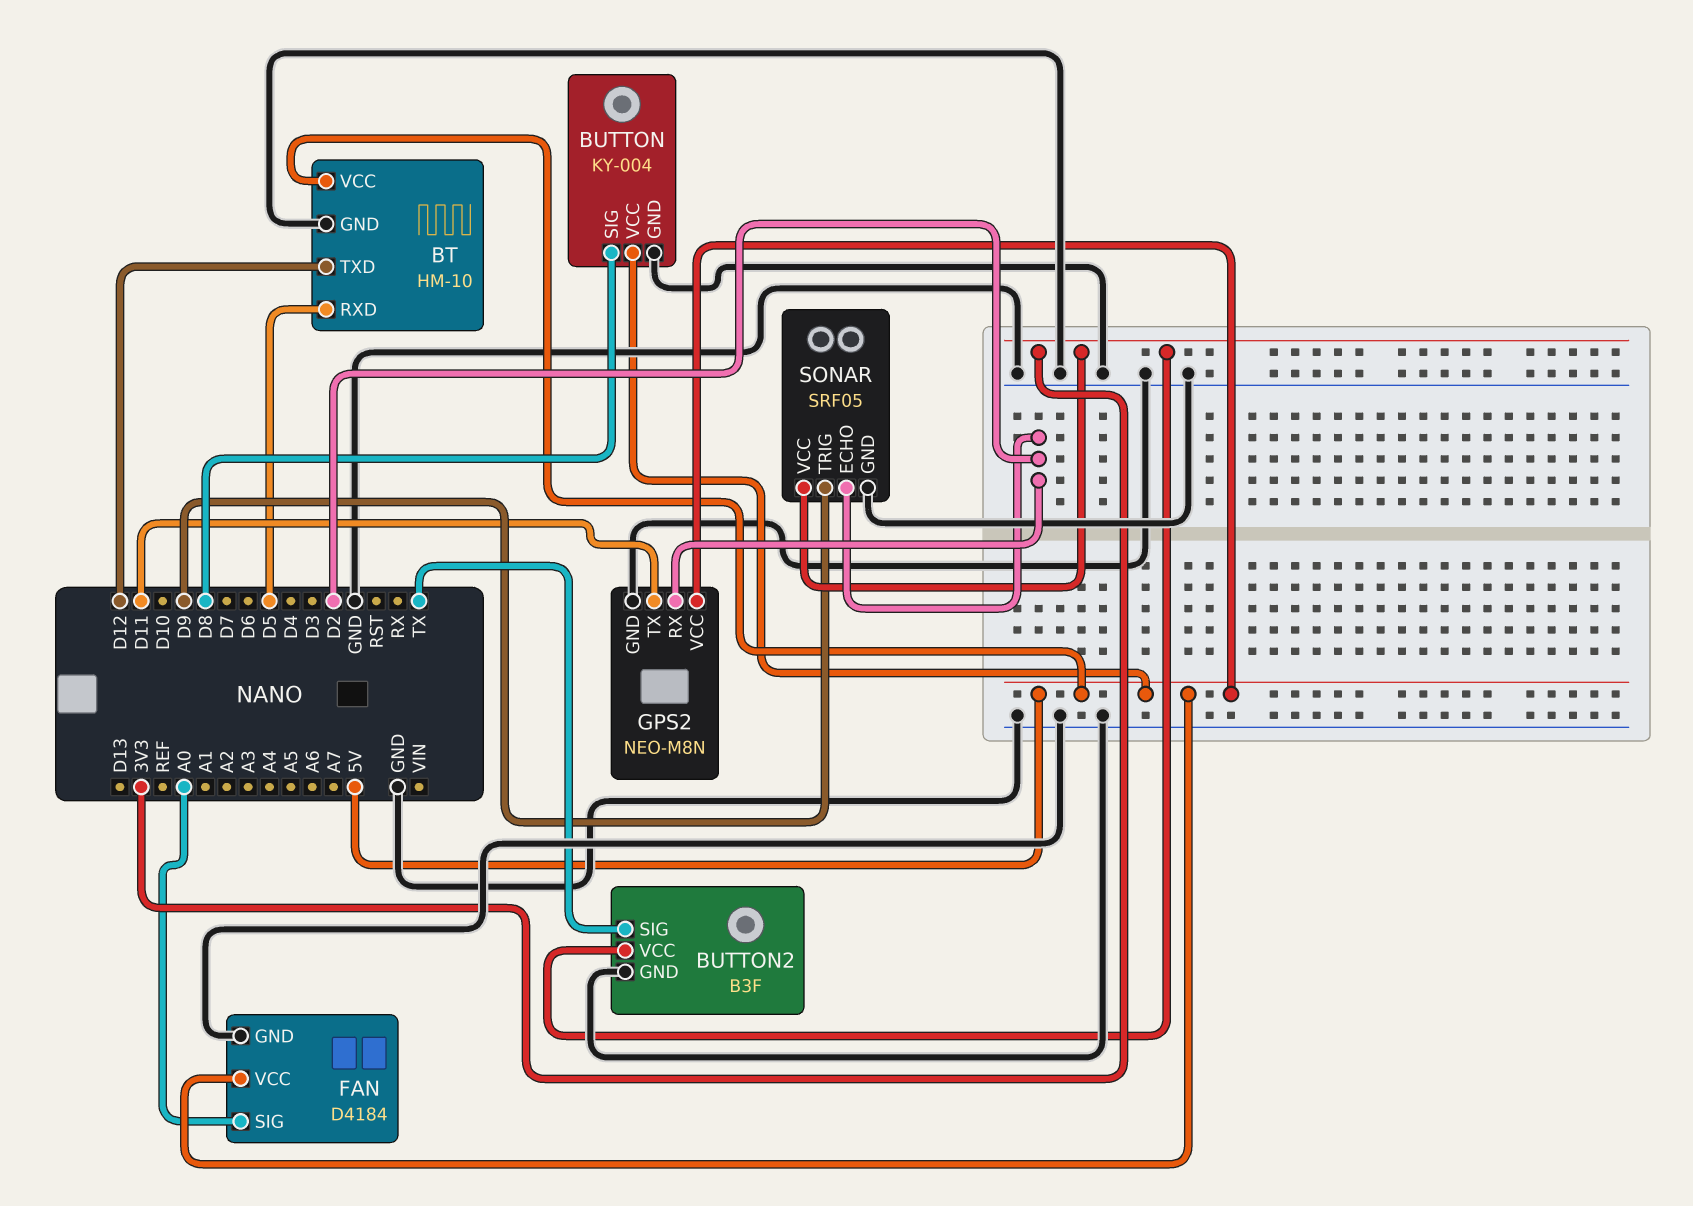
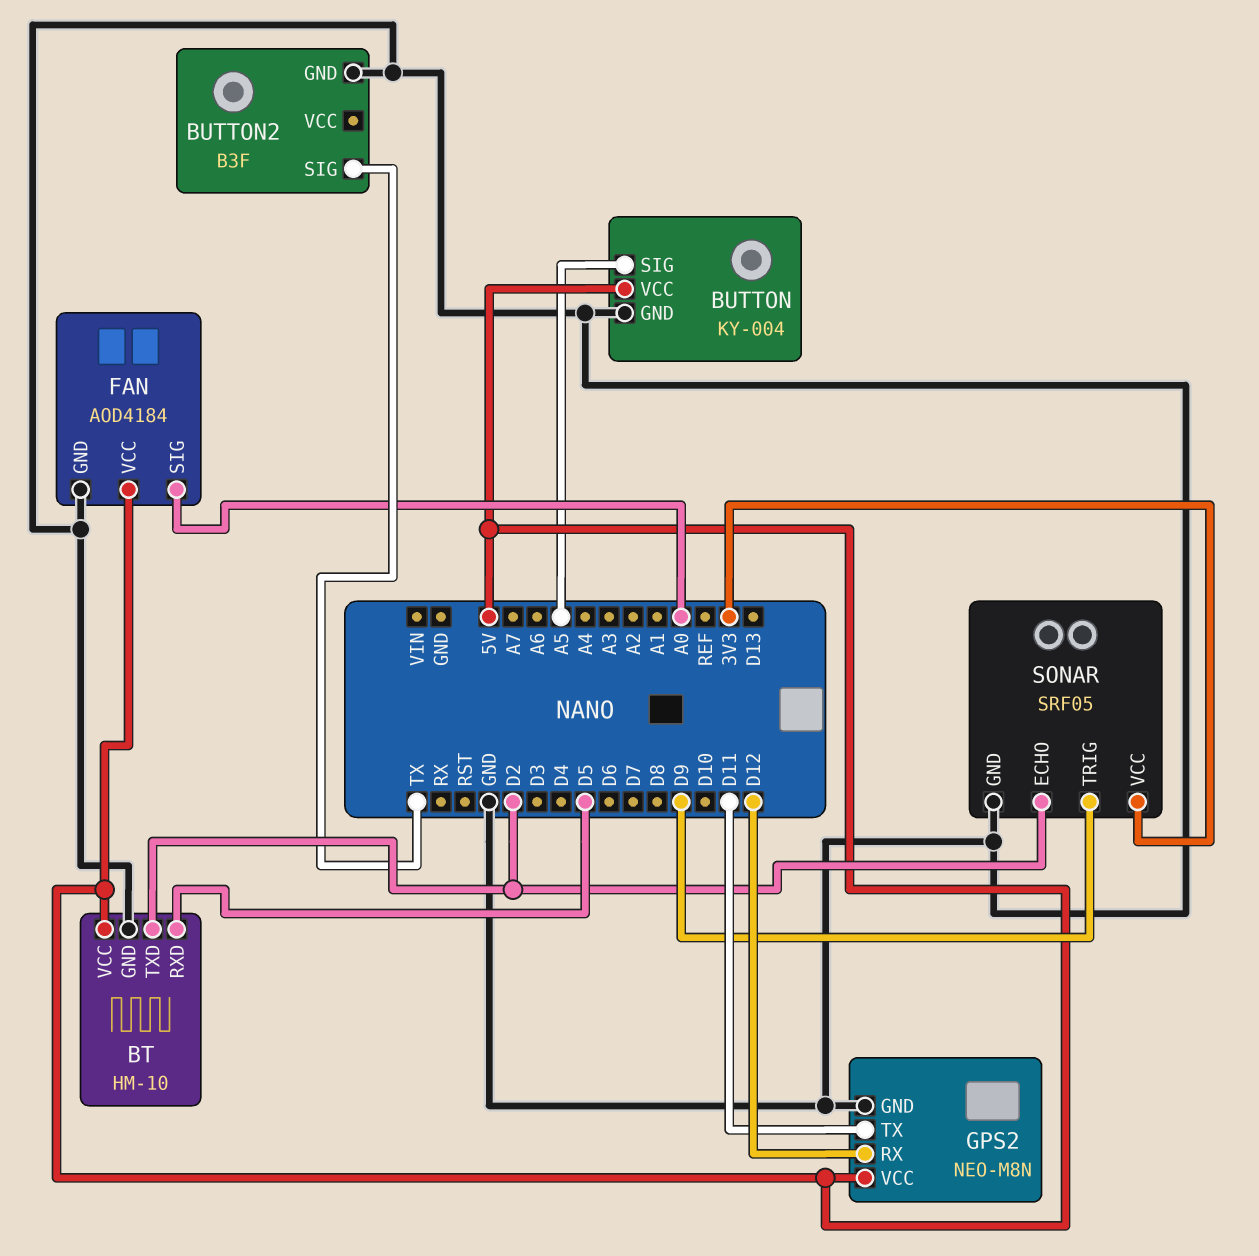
BT pin TXD: D12 -> D2
BUTTON pin SIG: D8 -> A5
BUTTON2 pin VCC: 3V3 -> none
FAN: D4184 -> AOD4184
GPS2 pin RX: D2 -> D12

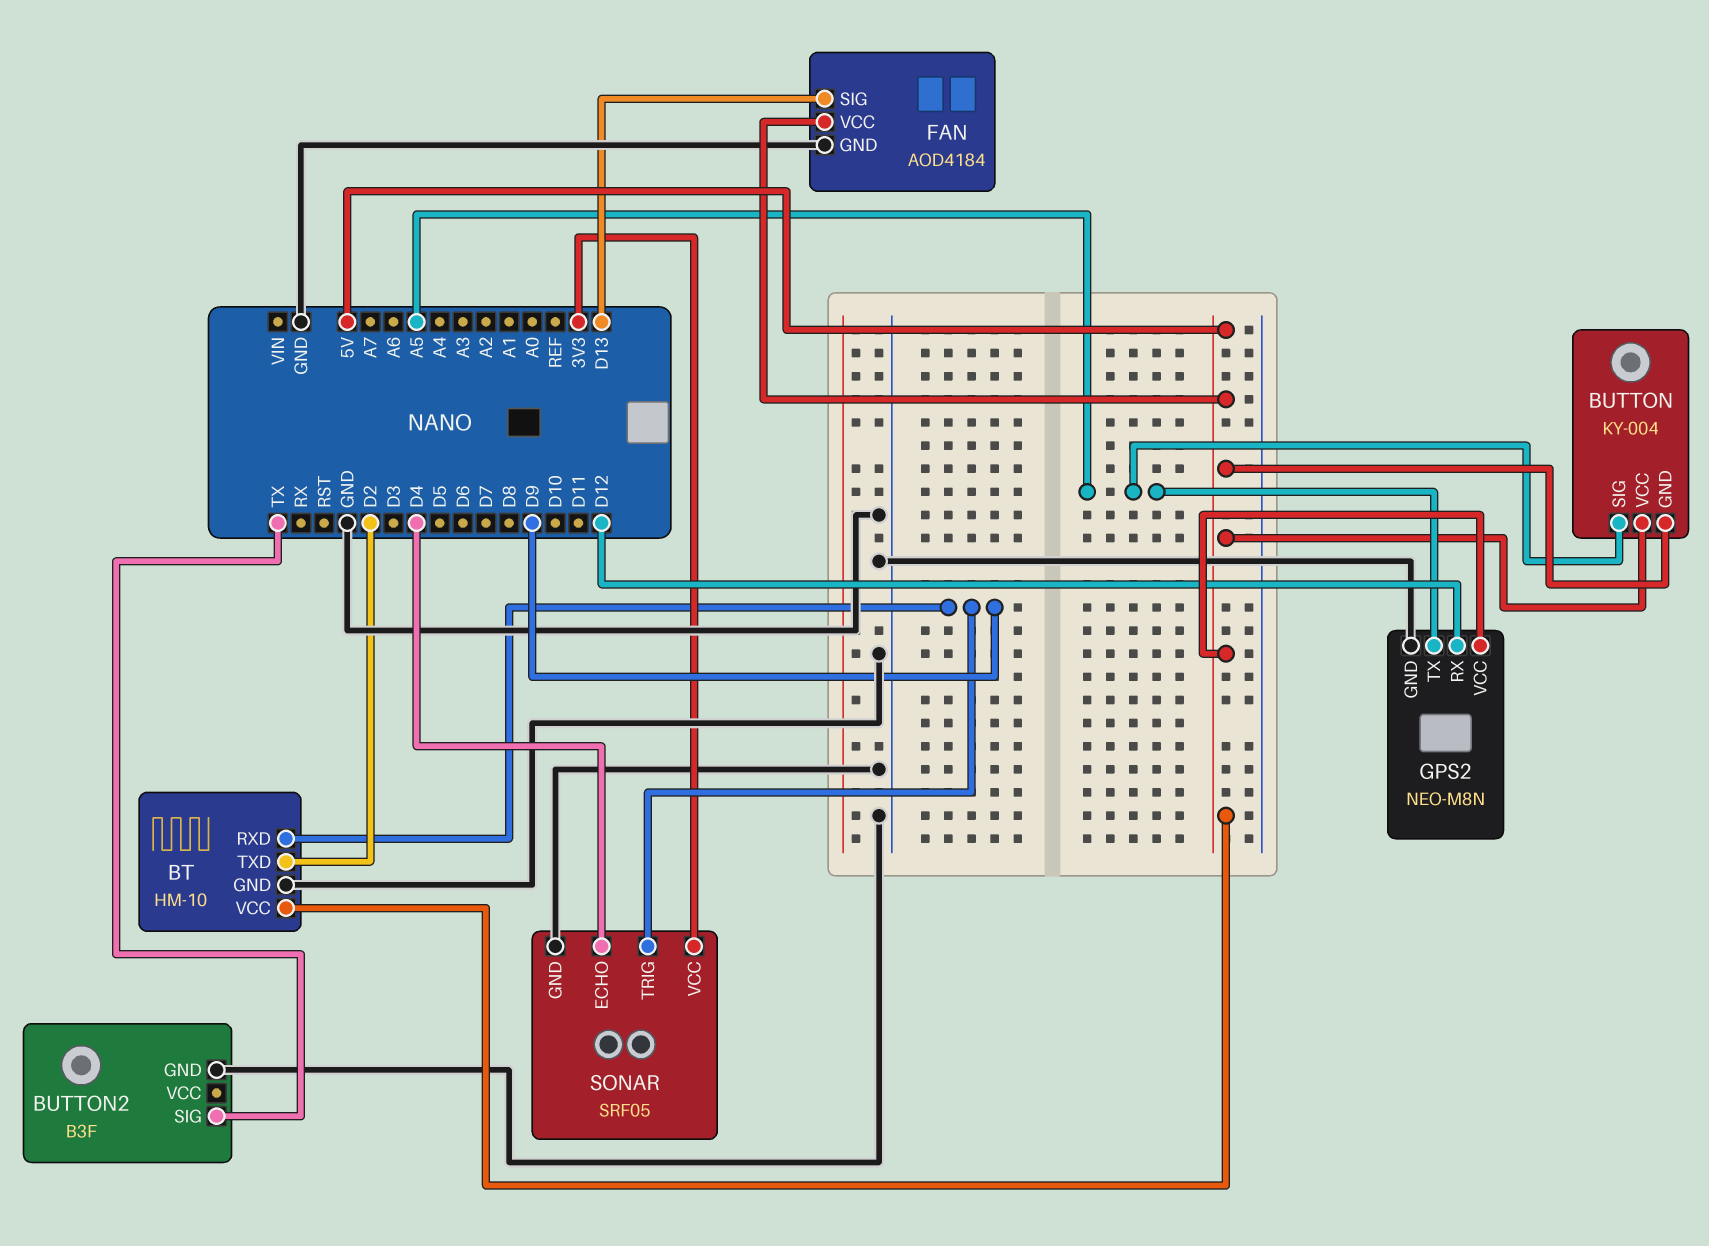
BT pin RXD: D5 -> D9
BUTTON pin GND: GND -> 5V
FAN pin SIG: A0 -> D13
GPS2 pin TX: D11 -> A5
SONAR pin ECHO: D2 -> D4

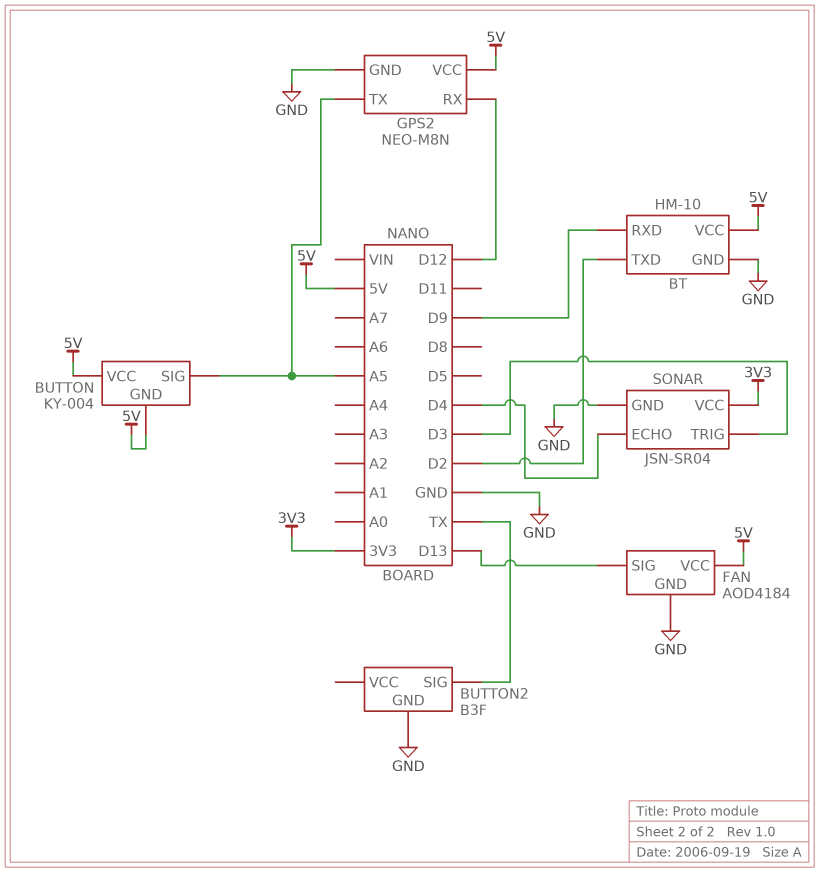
SONAR: SRF05 -> JSN-SR04
SONAR pin TRIG: D9 -> D3

